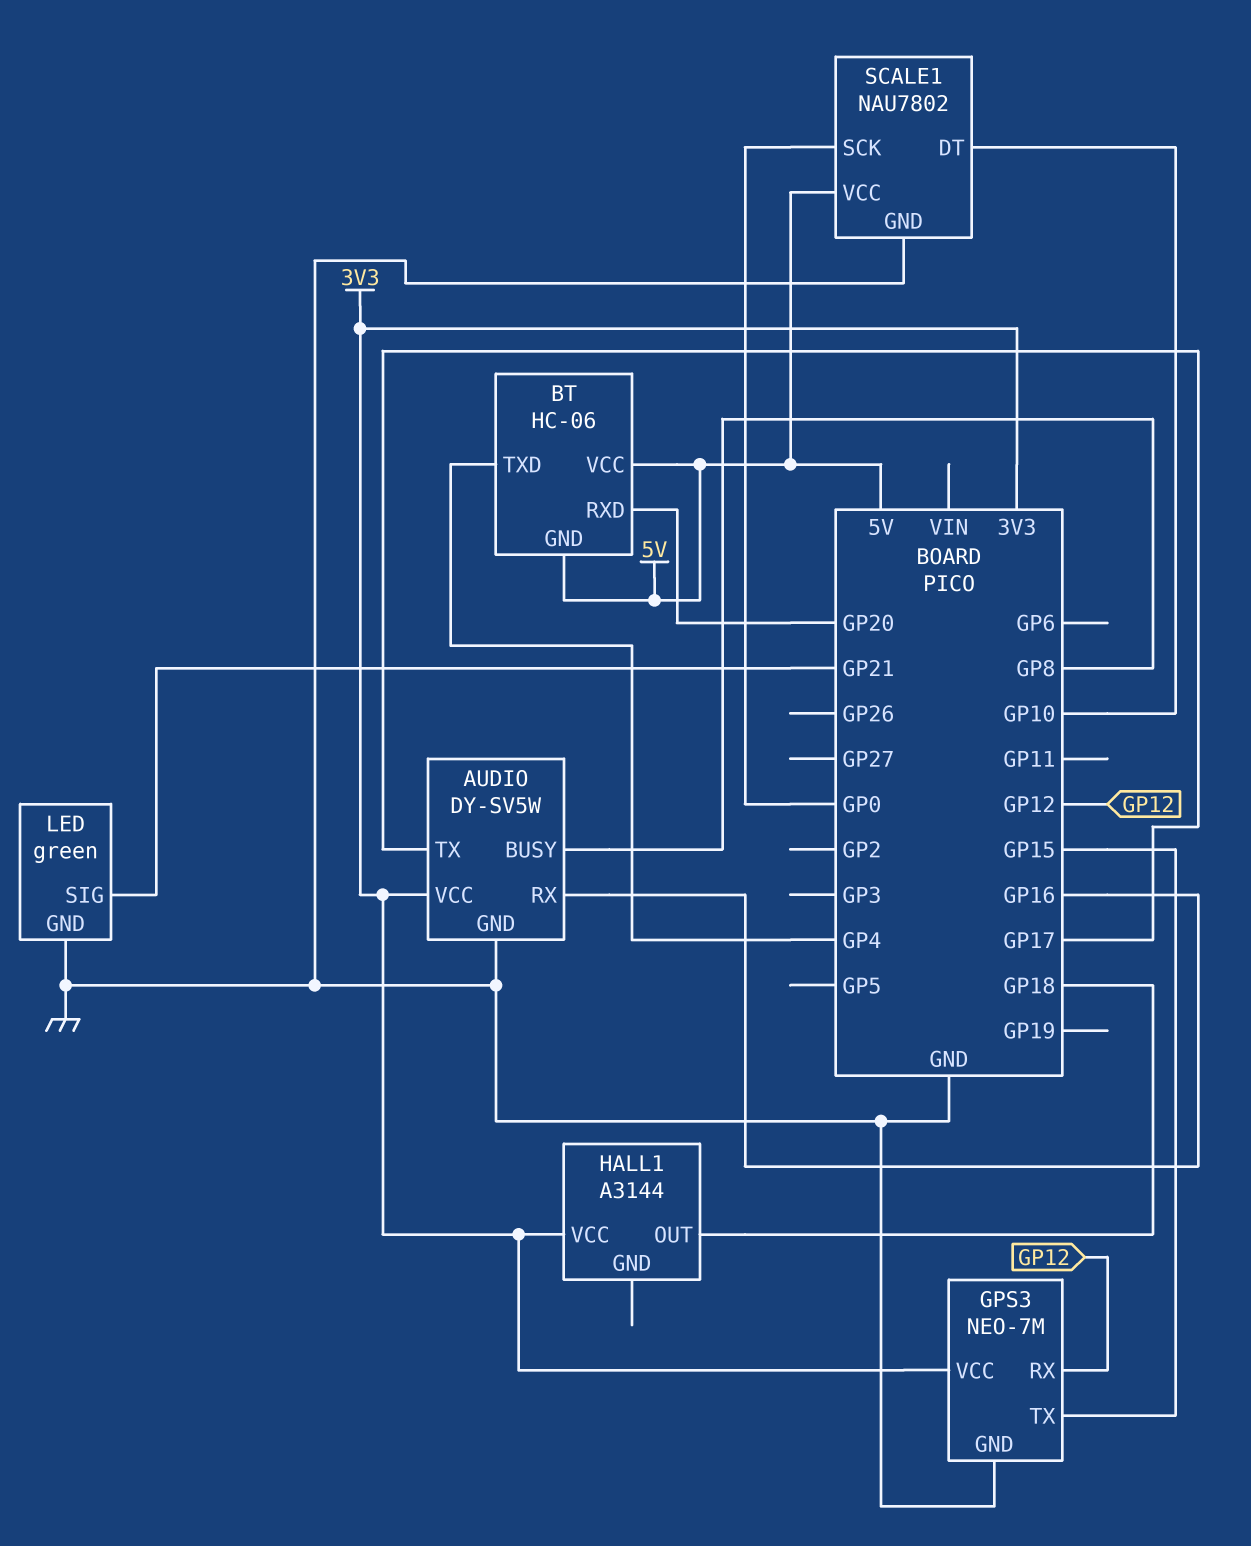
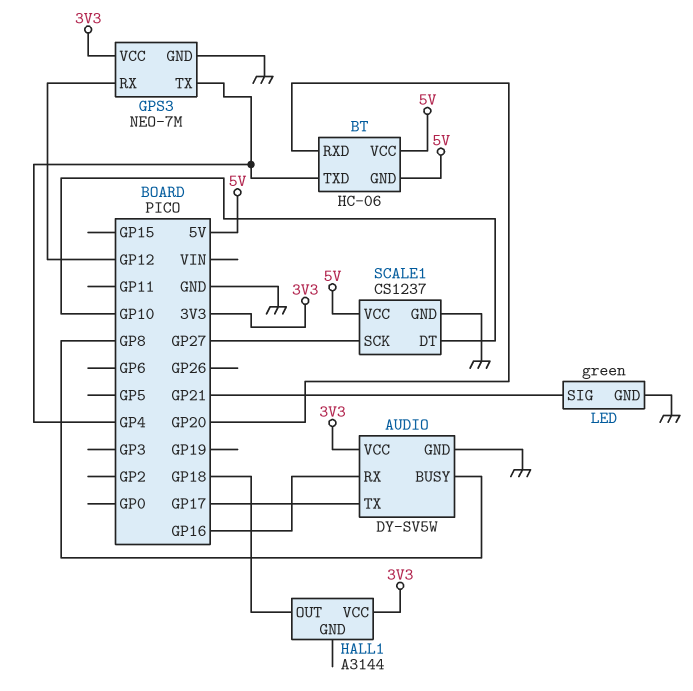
GPS3 pin TX: GP15 -> GP4
SCALE1: NAU7802 -> CS1237
SCALE1 pin SCK: GP0 -> GP27

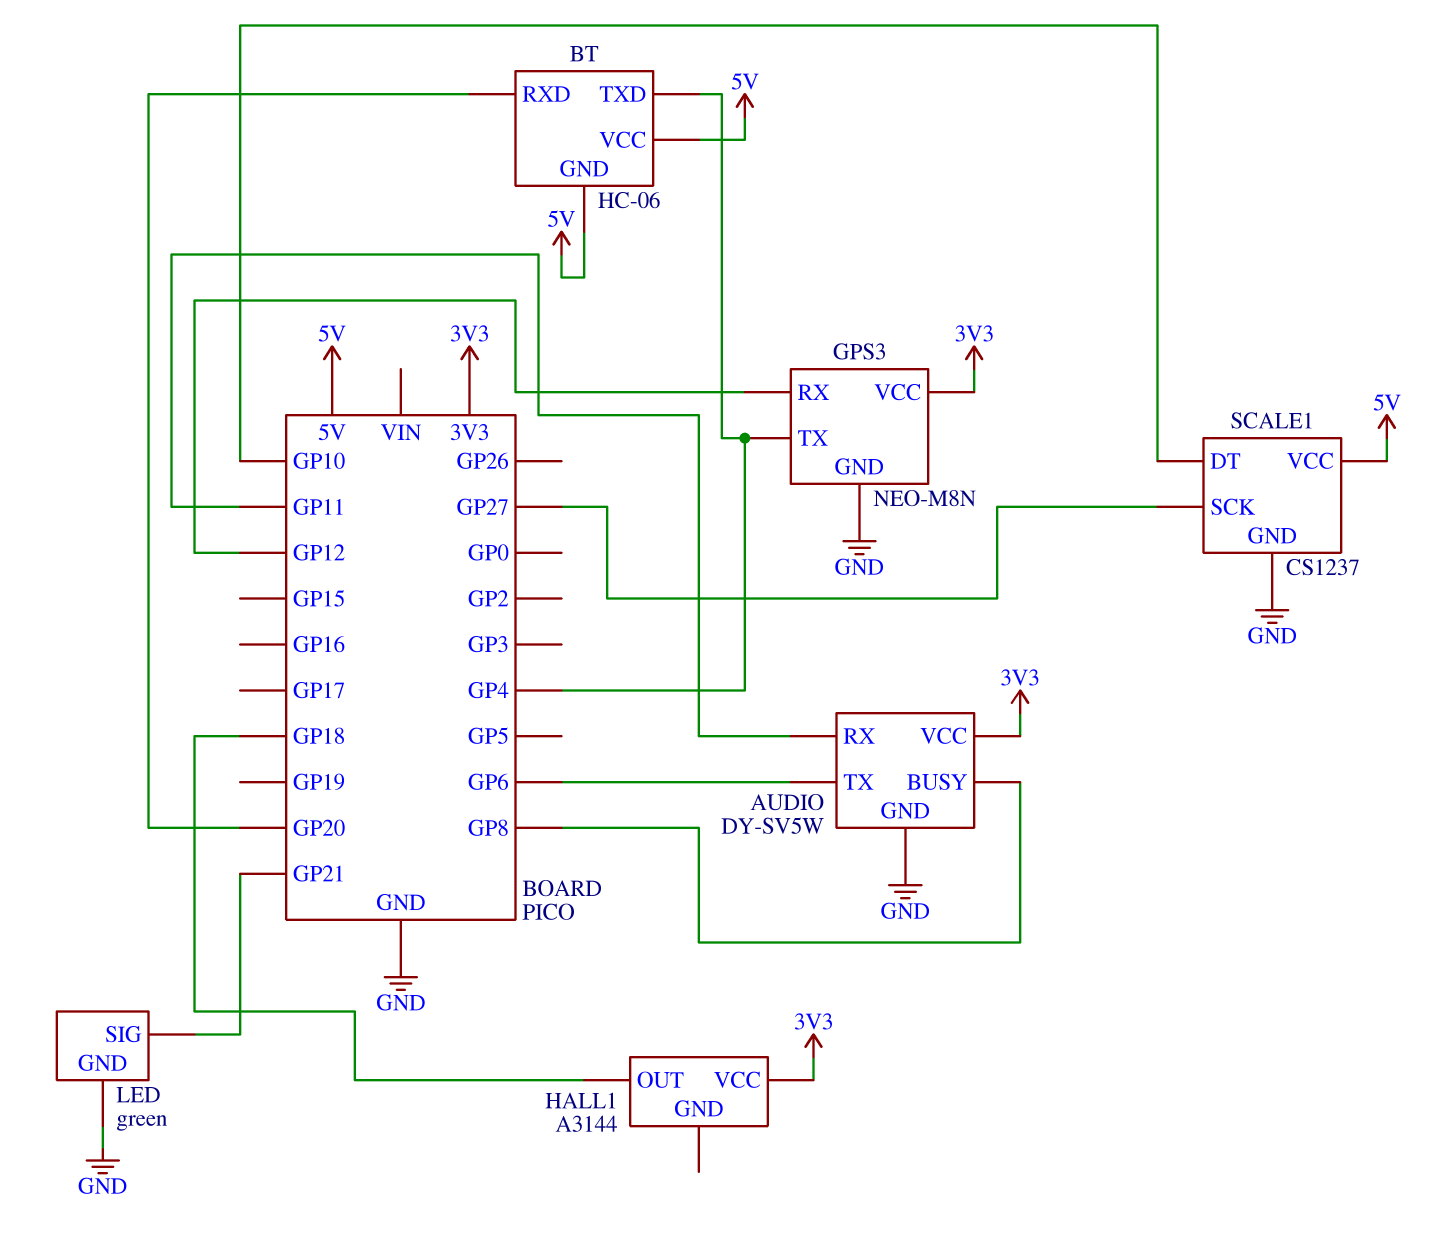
AUDIO pin RX: GP16 -> GP11
AUDIO pin TX: GP17 -> GP6
GPS3: NEO-7M -> NEO-M8N

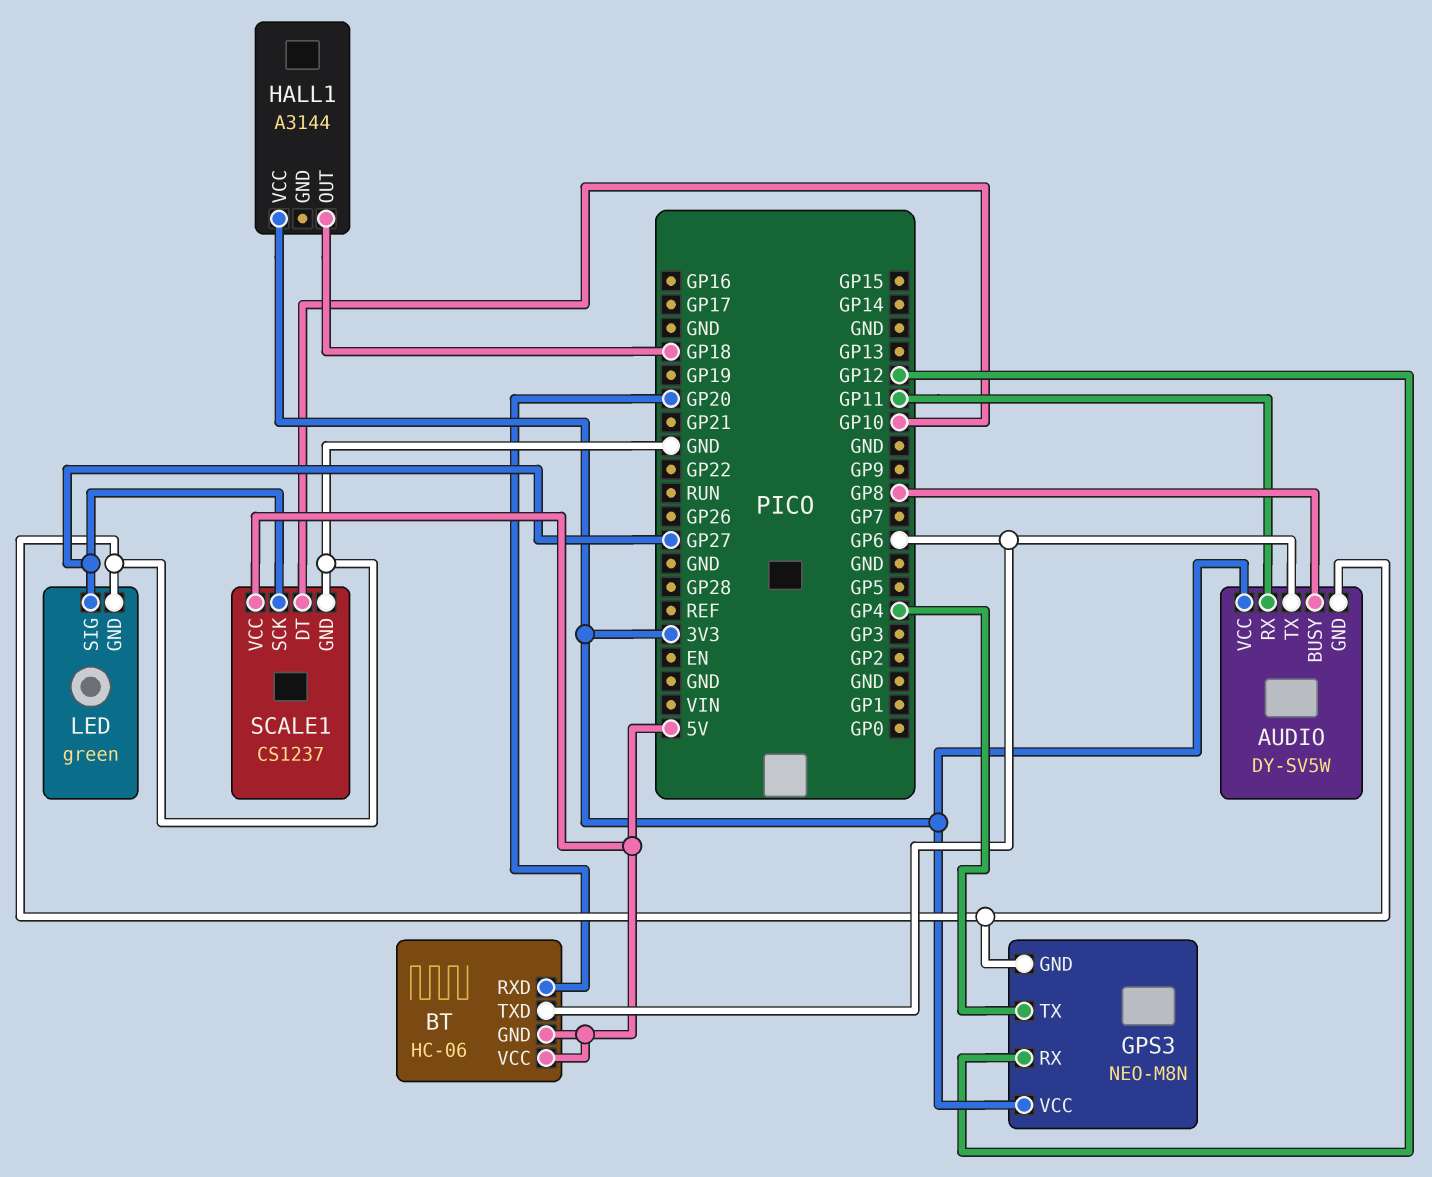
BT pin TXD: GP4 -> GP6
LED pin SIG: GP21 -> GP27

